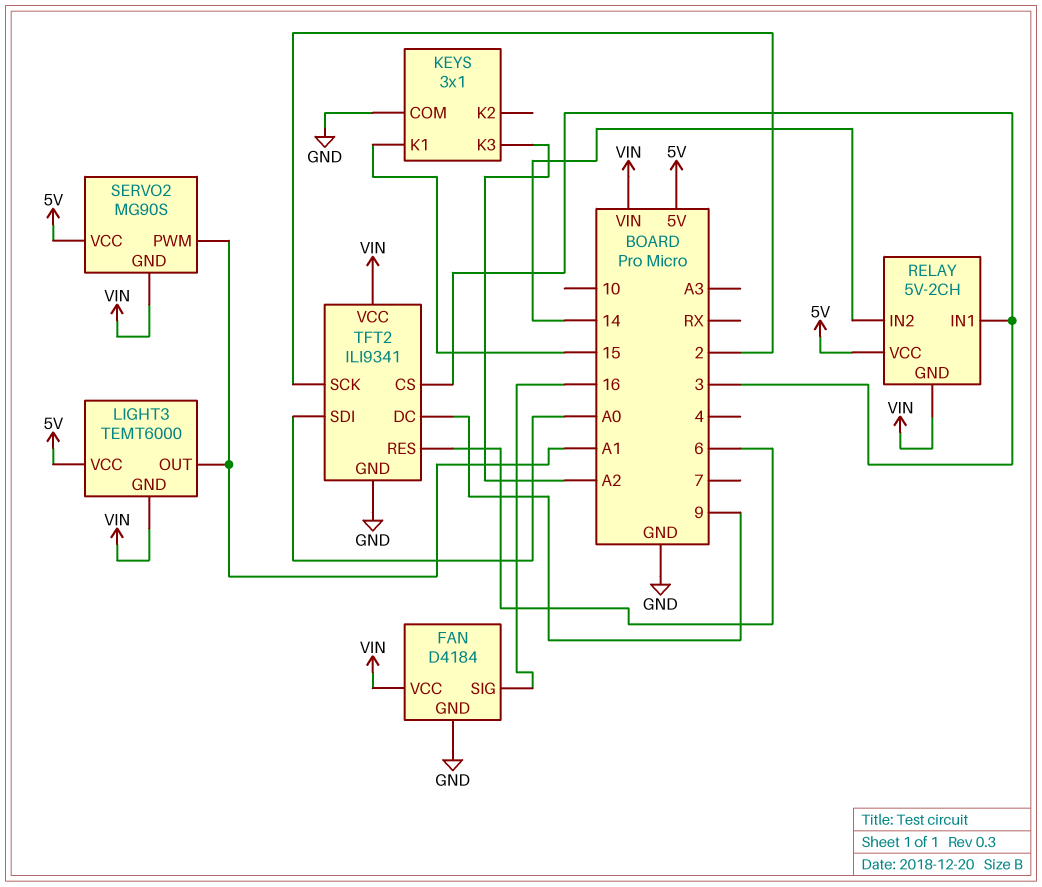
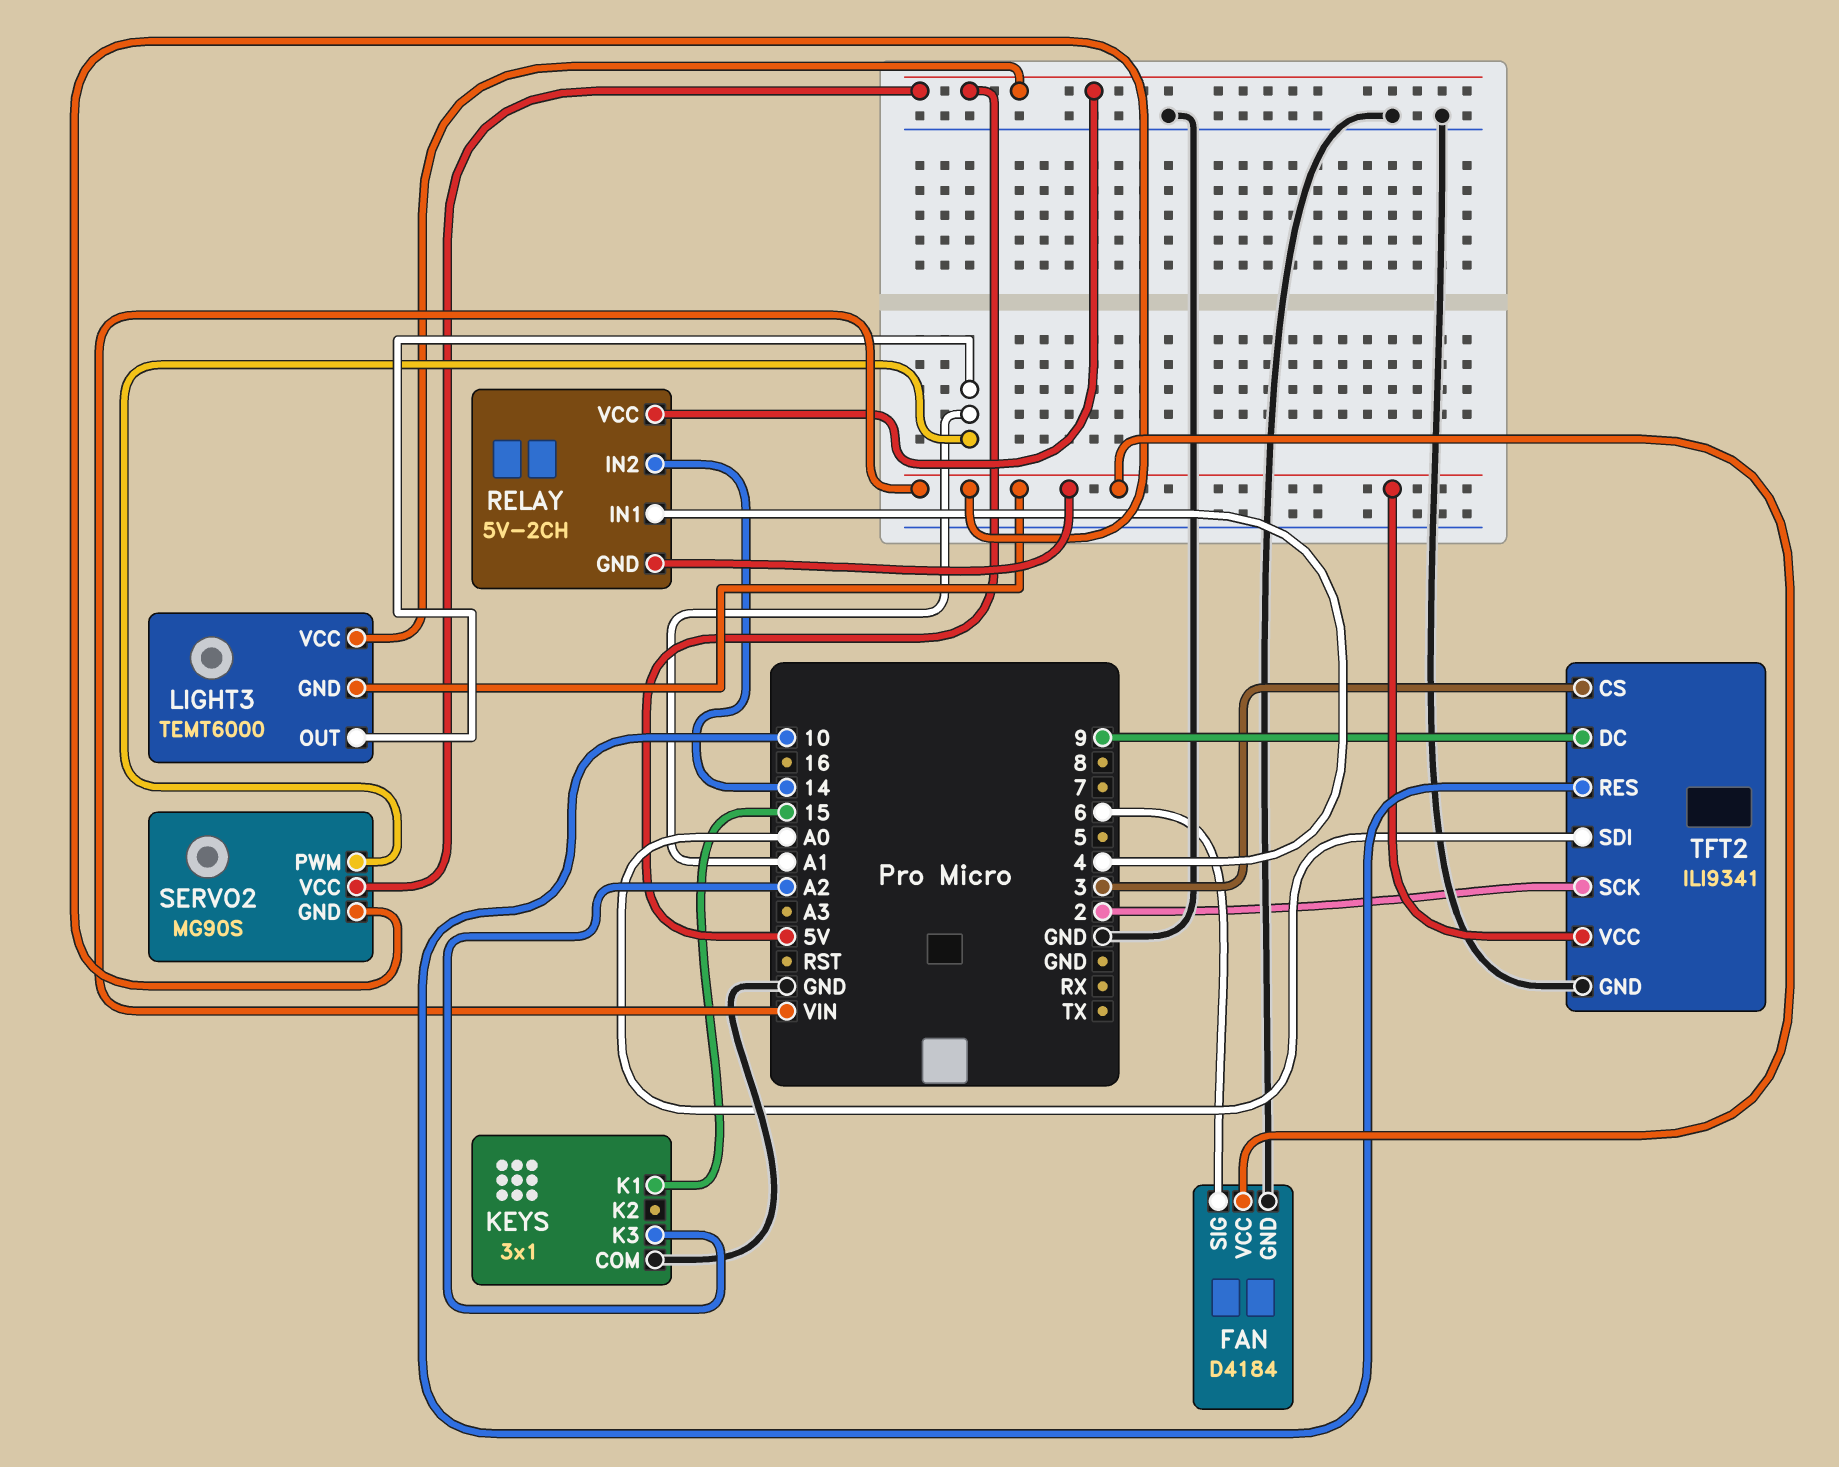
FAN pin SIG: 16 -> 6
RELAY pin IN1: 3 -> 4
TFT2 pin RES: 6 -> 10

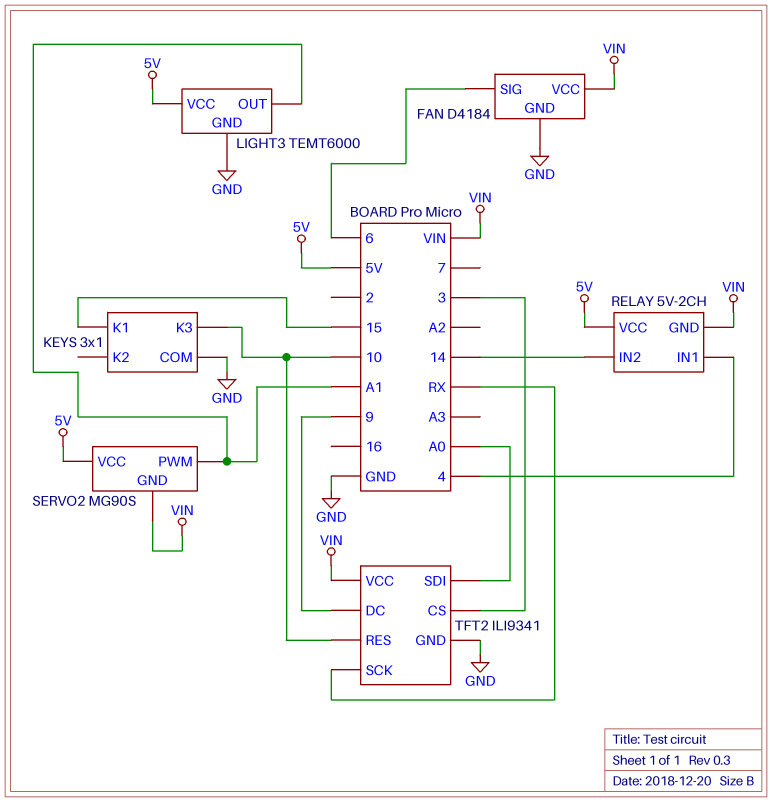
KEYS pin K3: A2 -> 10
LIGHT3 pin GND: VIN -> GND
TFT2 pin SCK: 2 -> RX

